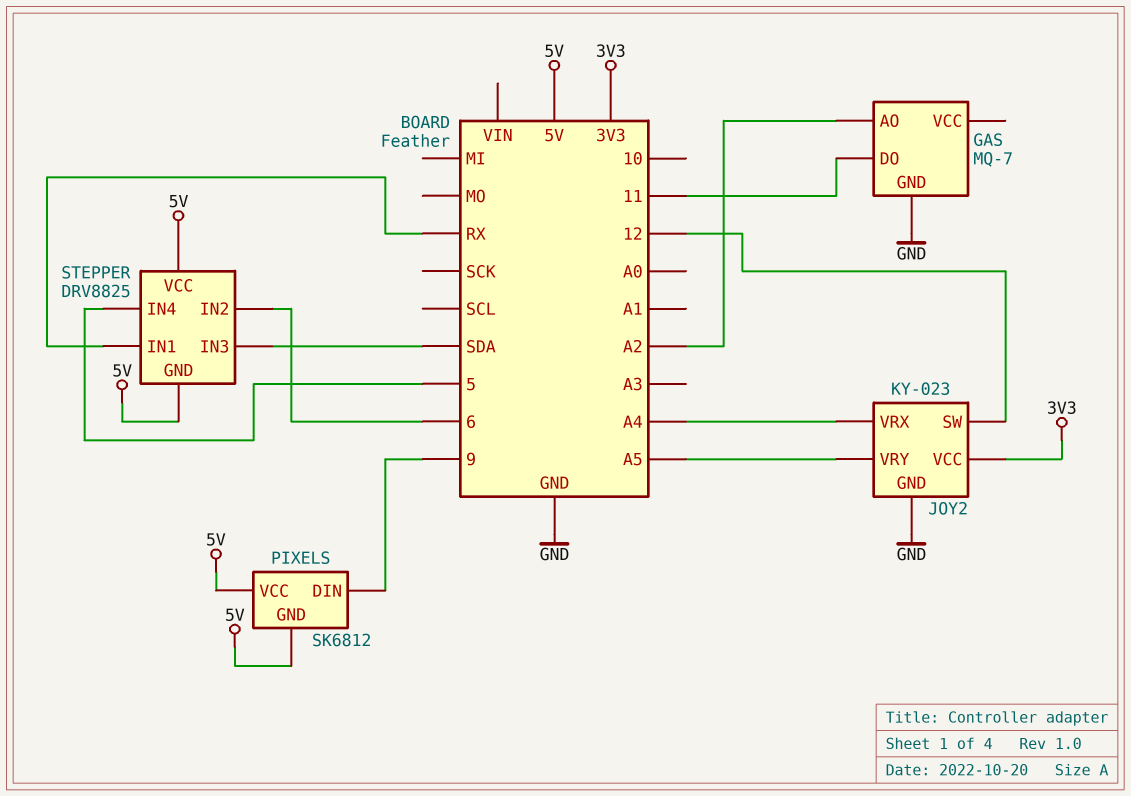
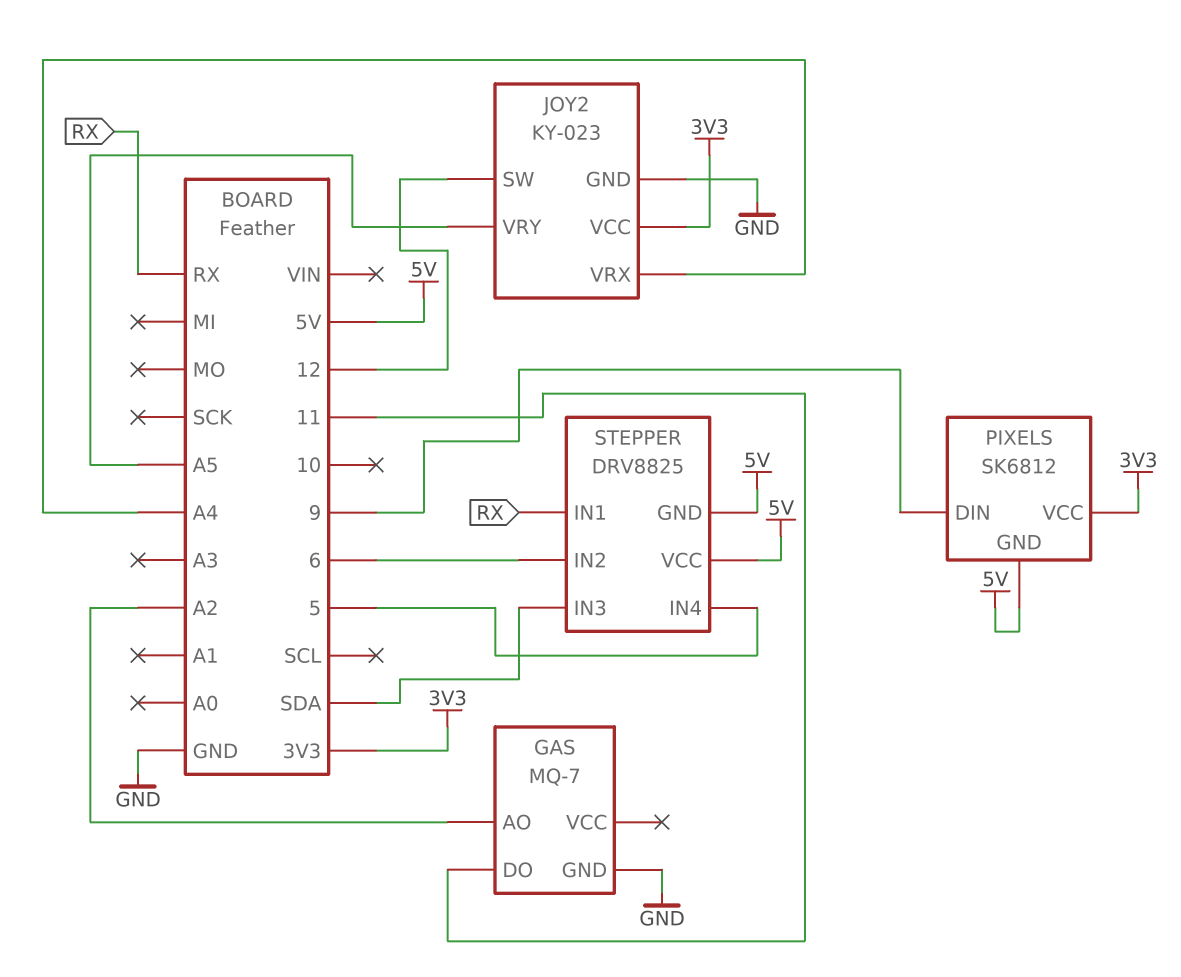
PIXELS pin VCC: 5V -> 3V3

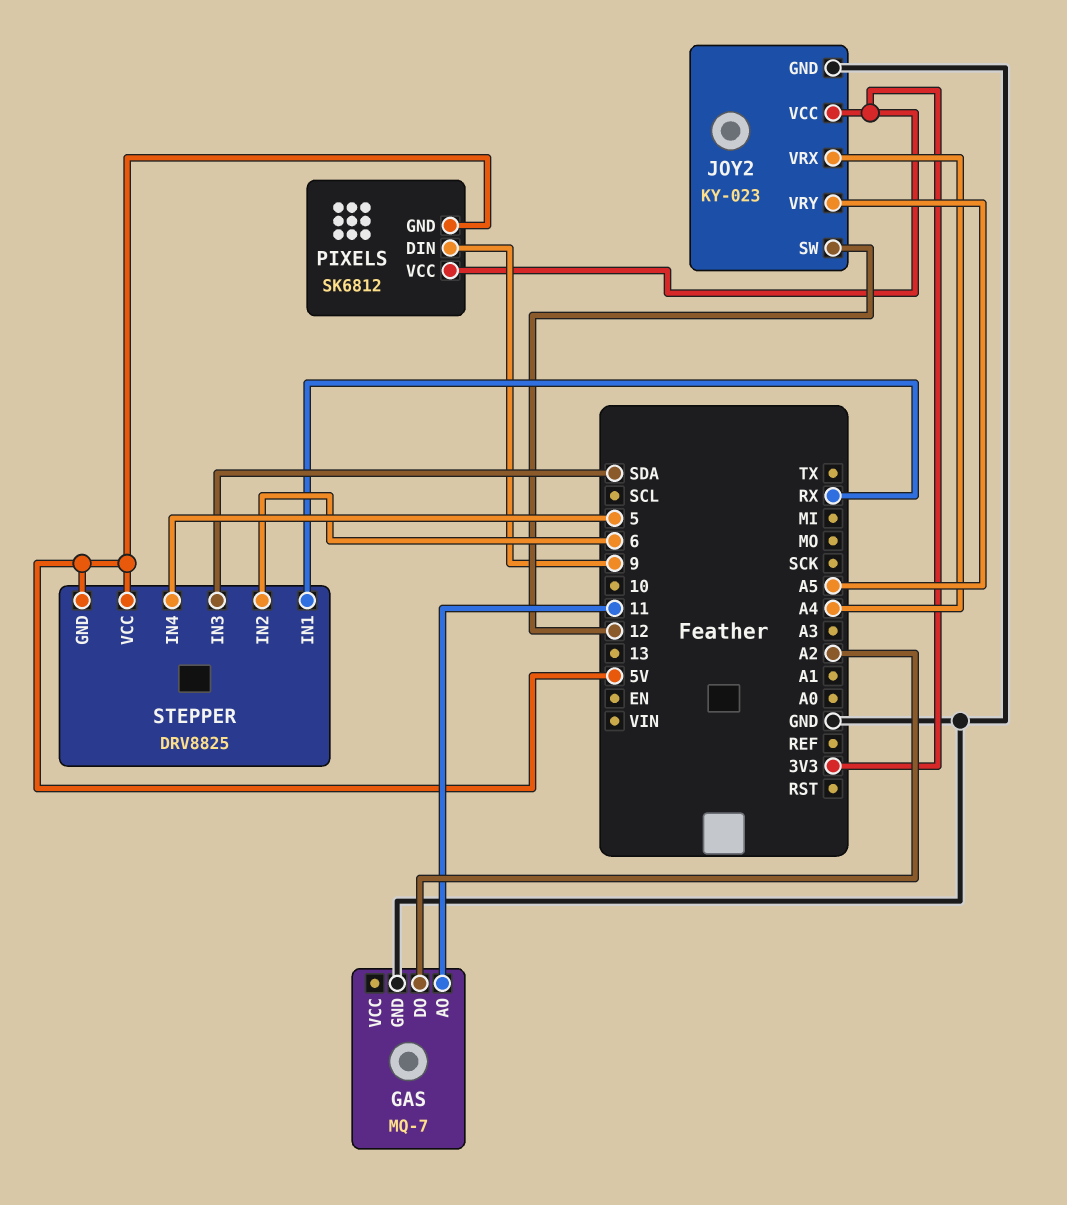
GAS pin AO: A2 -> 11
GAS pin DO: 11 -> A2

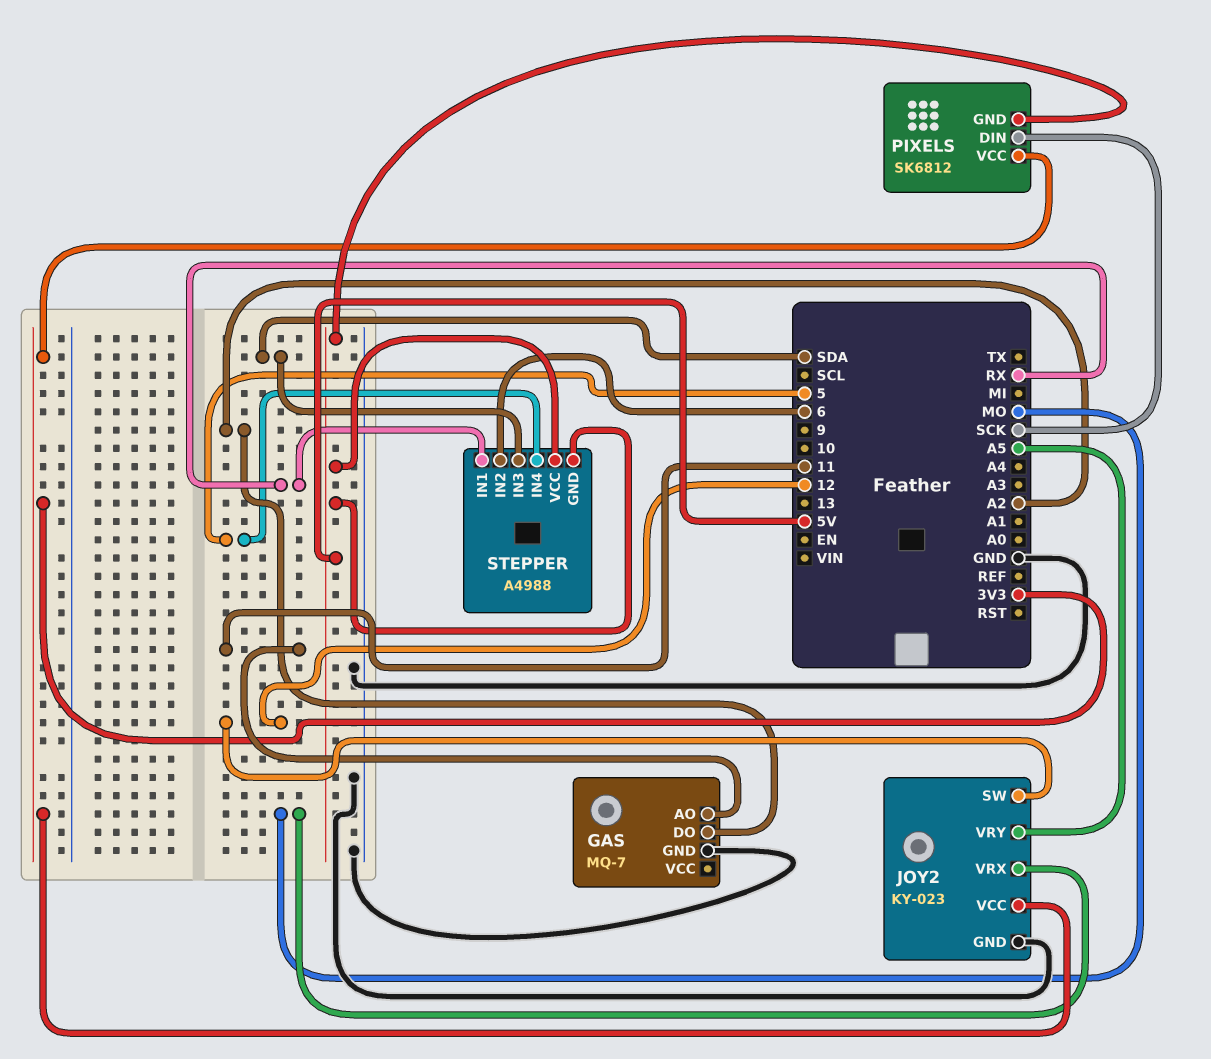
JOY2 pin VRX: A4 -> MO
PIXELS pin DIN: 9 -> SCK
STEPPER: DRV8825 -> A4988

